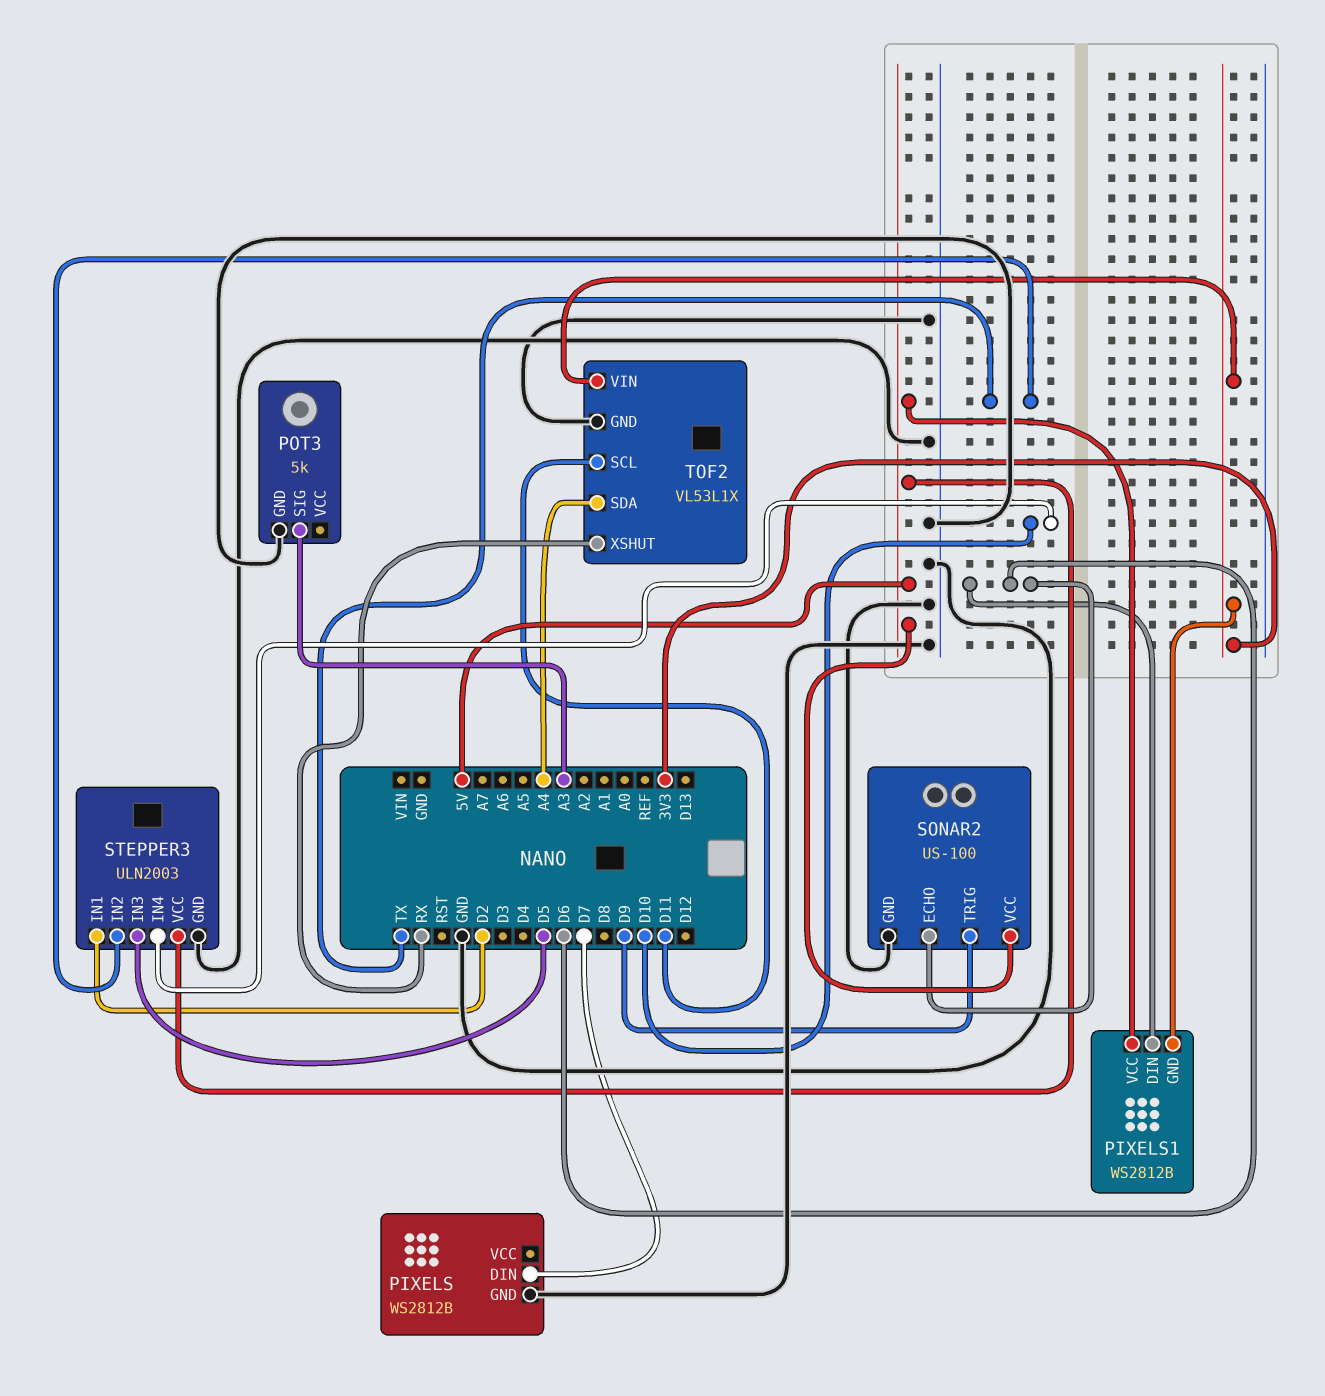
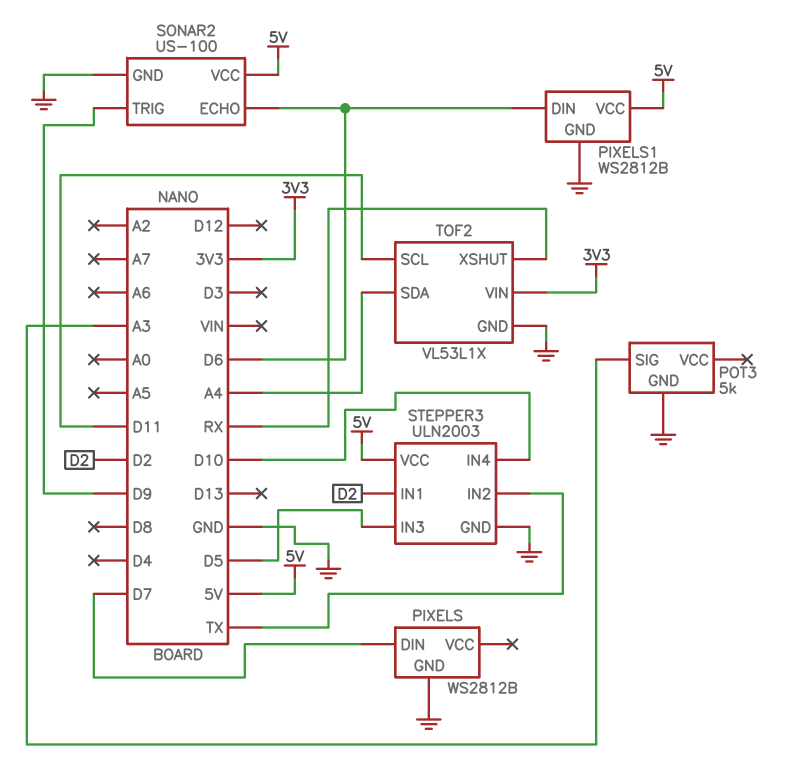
PIXELS1 pin GND: 3V3 -> GND

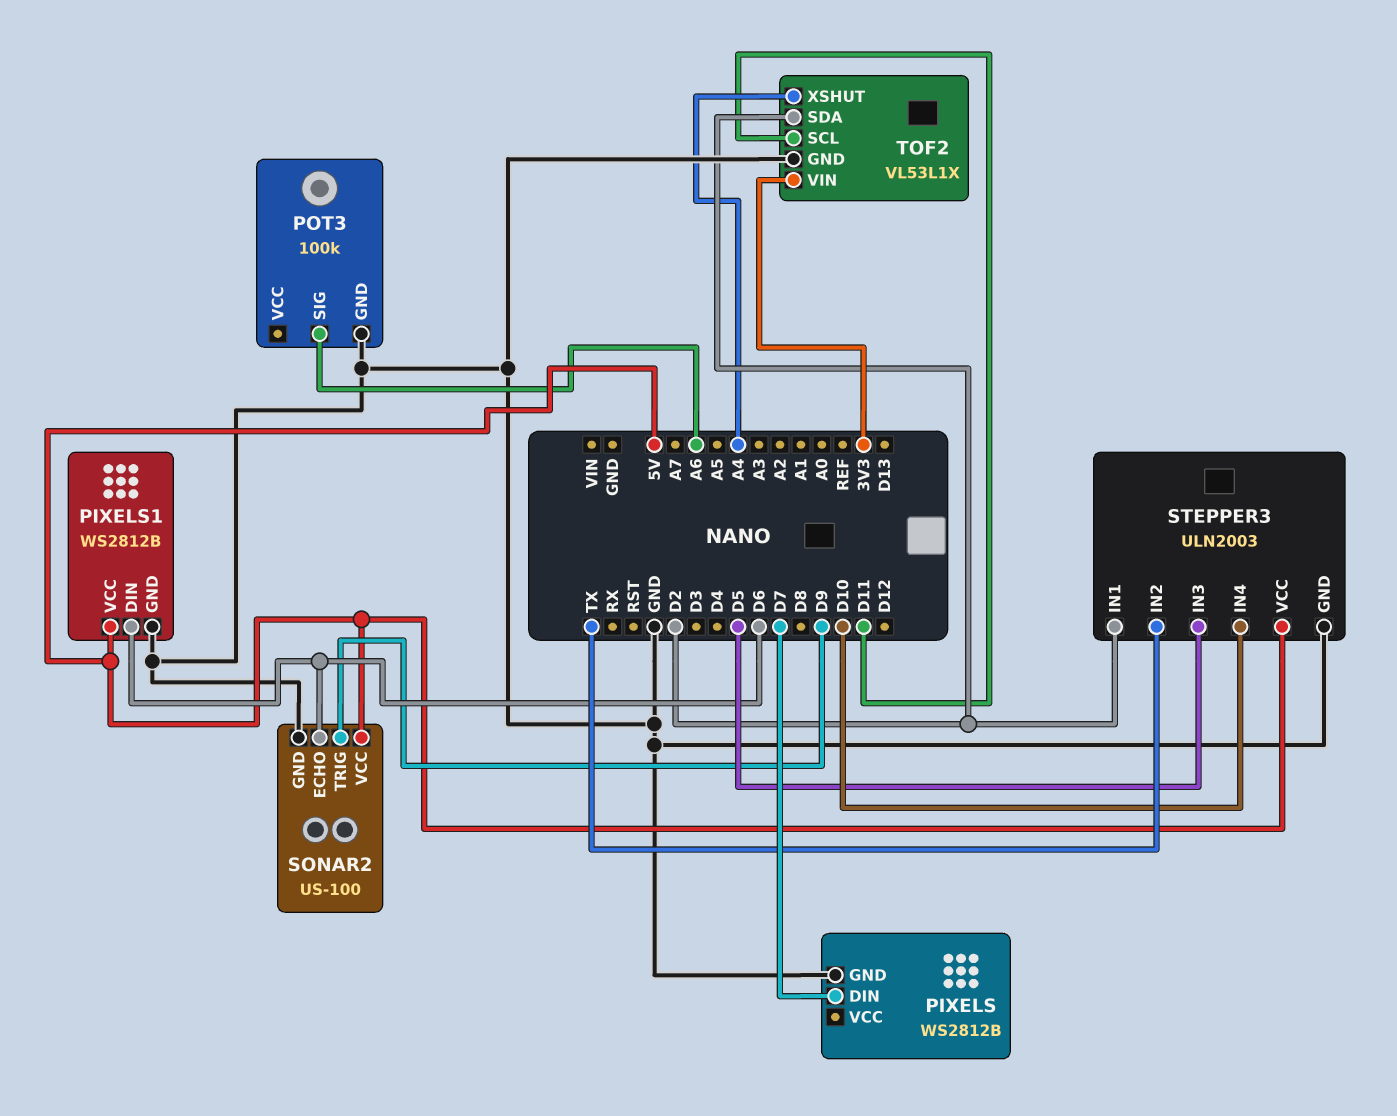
POT3: 5k -> 100k
POT3 pin SIG: A3 -> A6
TOF2 pin SDA: A4 -> D2
TOF2 pin XSHUT: RX -> A4

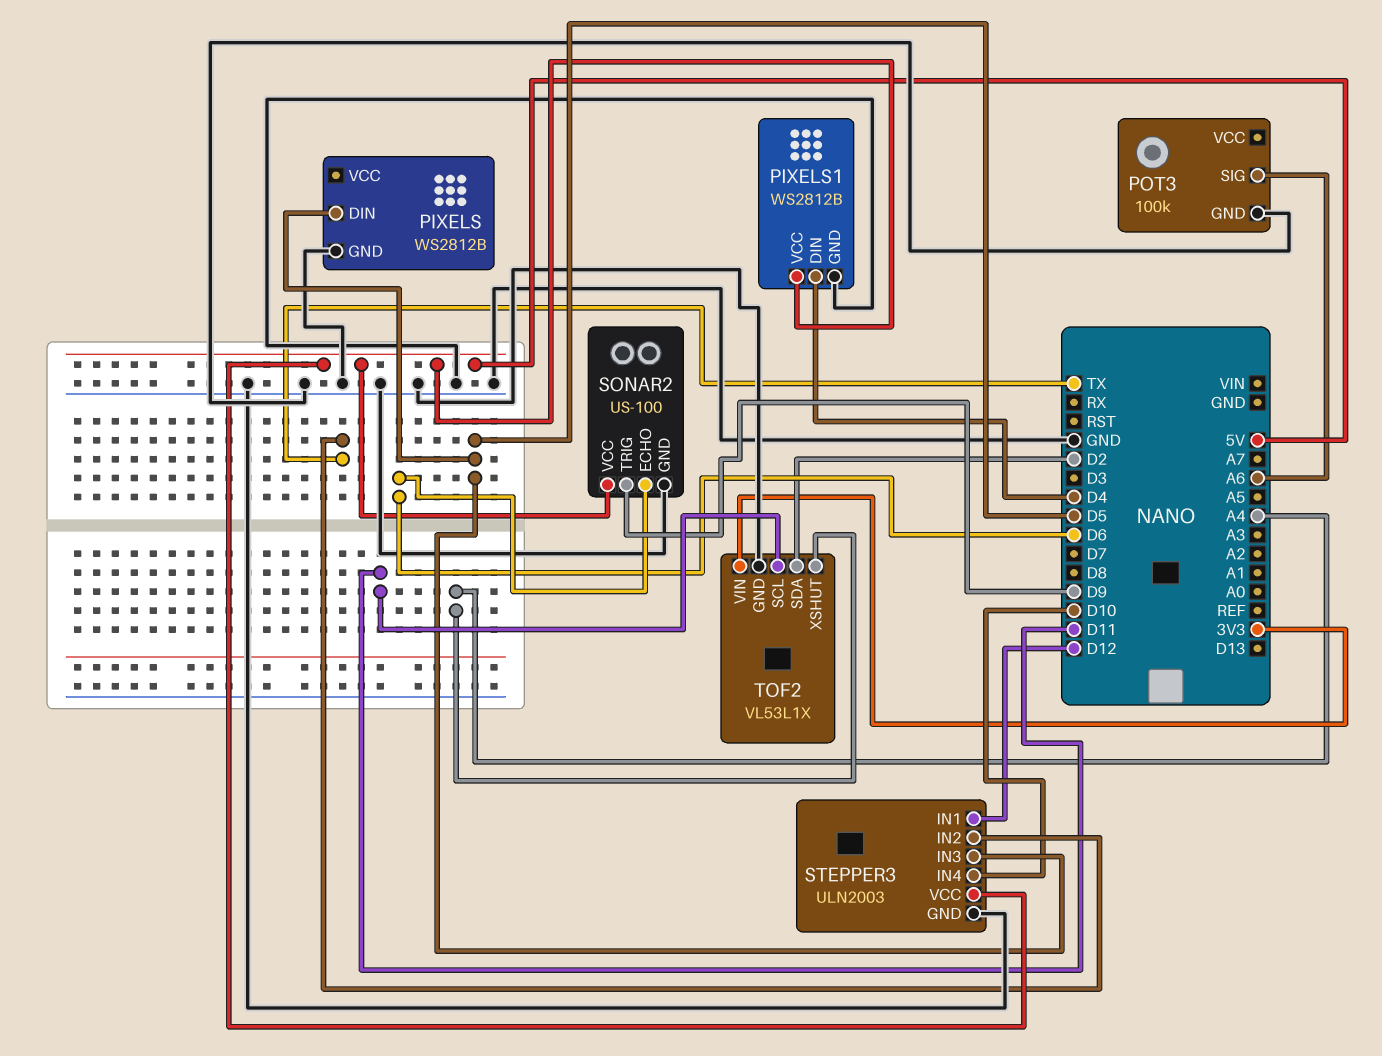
PIXELS pin DIN: D7 -> D5
PIXELS1 pin DIN: D6 -> D4
STEPPER3 pin IN1: D2 -> D12

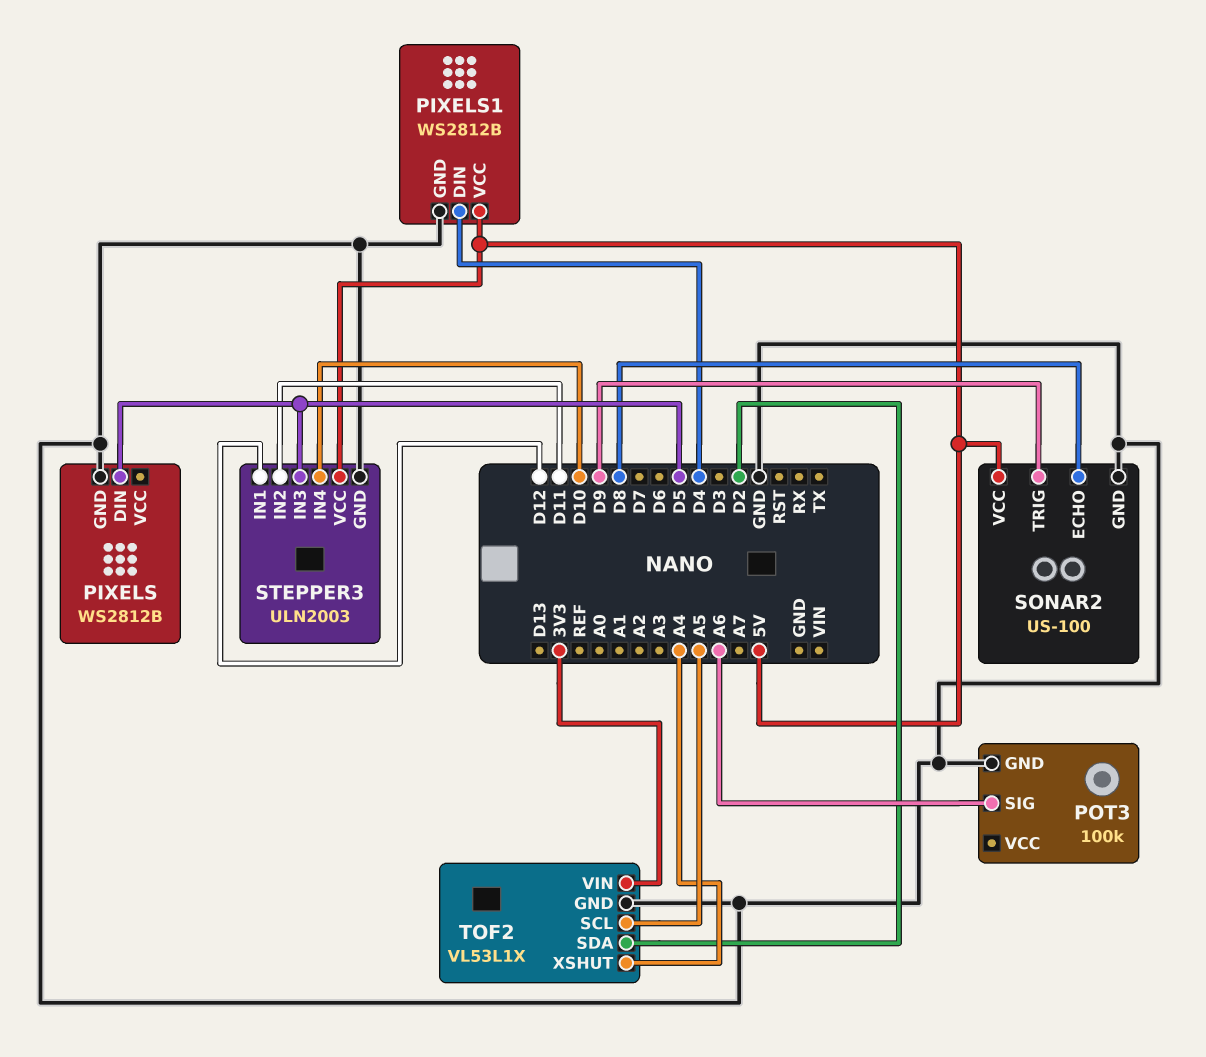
SONAR2 pin ECHO: D6 -> D8
STEPPER3 pin IN2: TX -> D11
TOF2 pin SCL: D11 -> A5

